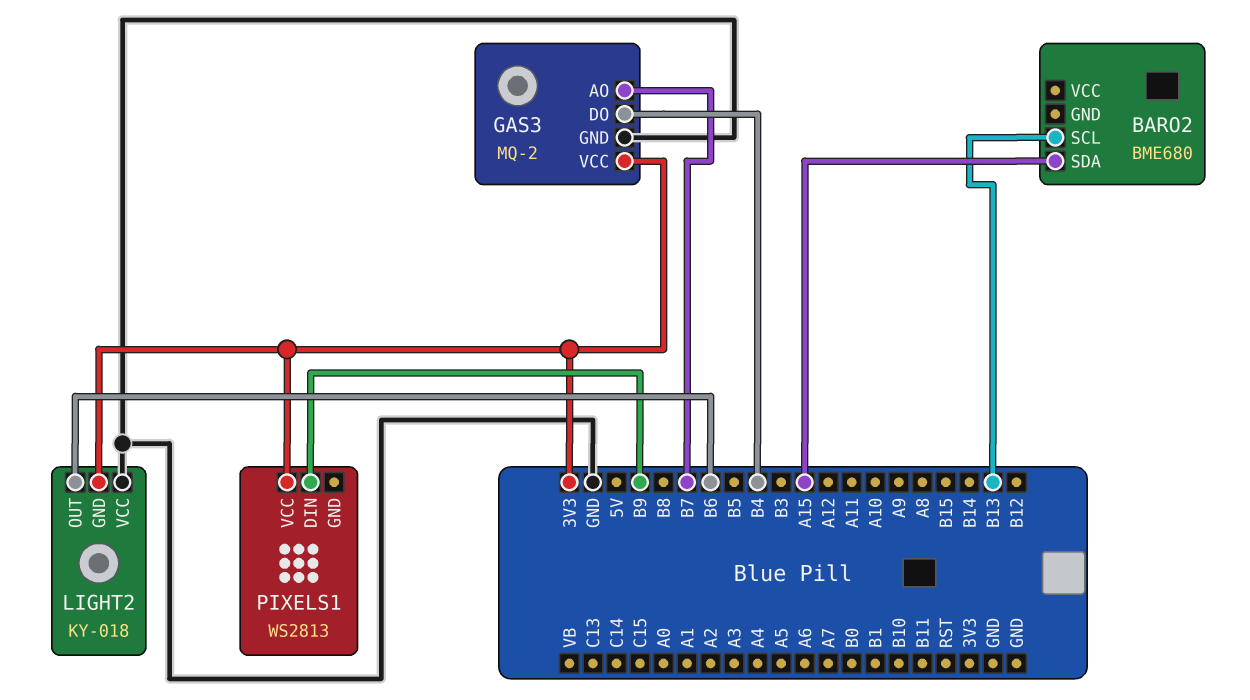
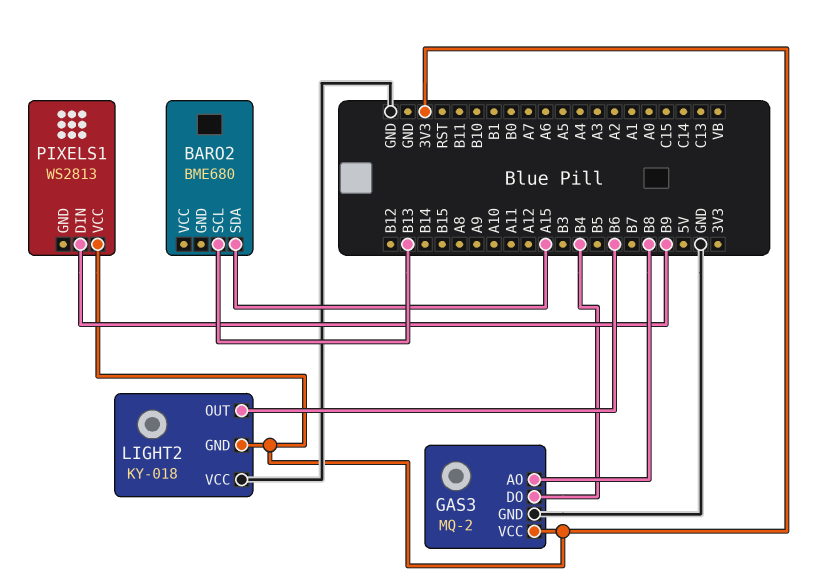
GAS3 pin AO: B7 -> B8

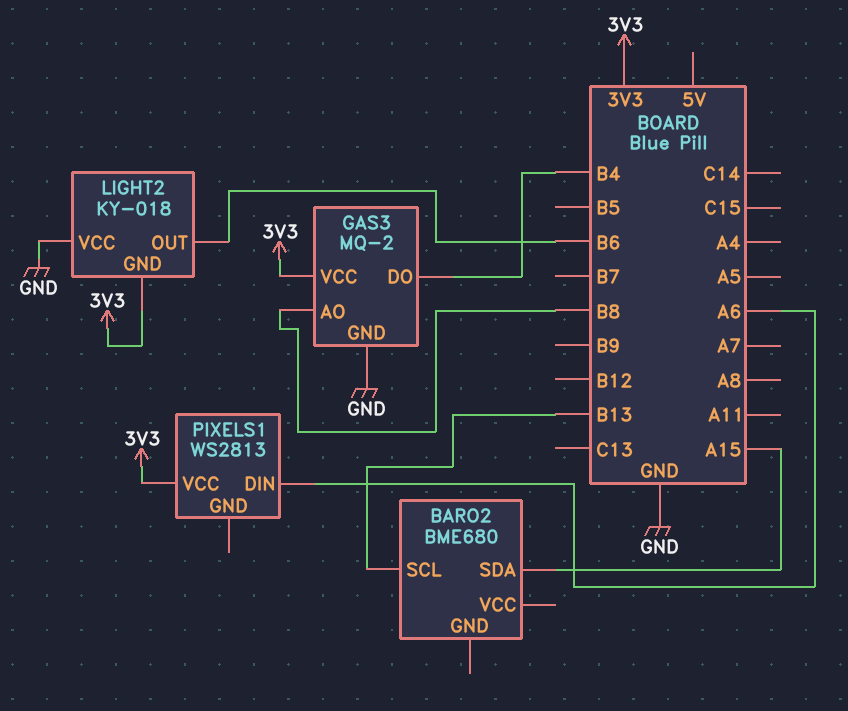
PIXELS1 pin DIN: B9 -> A6

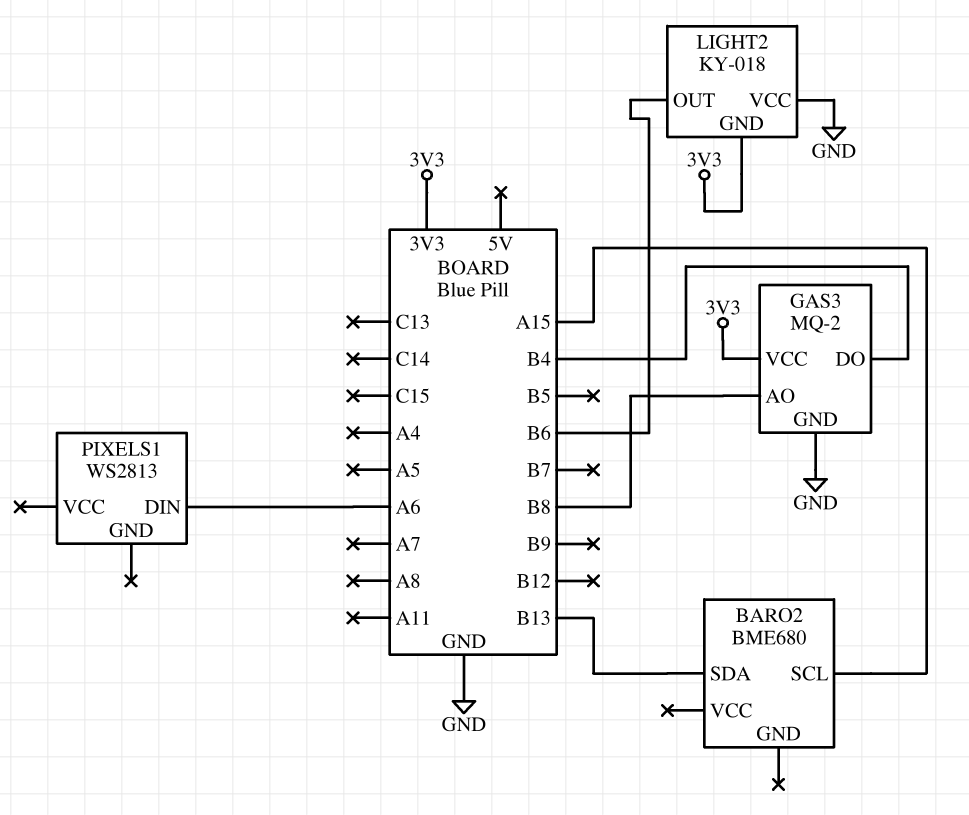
BARO2 pin SCL: B13 -> A15
BARO2 pin SDA: A15 -> B13
PIXELS1 pin VCC: 3V3 -> none

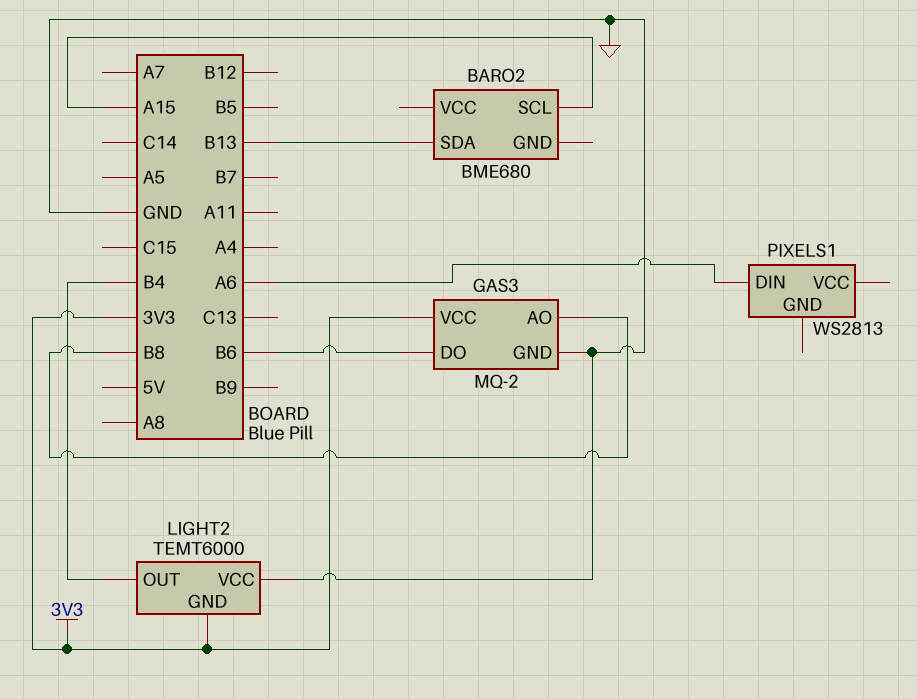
GAS3 pin DO: B4 -> B6
LIGHT2: KY-018 -> TEMT6000
LIGHT2 pin OUT: B6 -> B4

